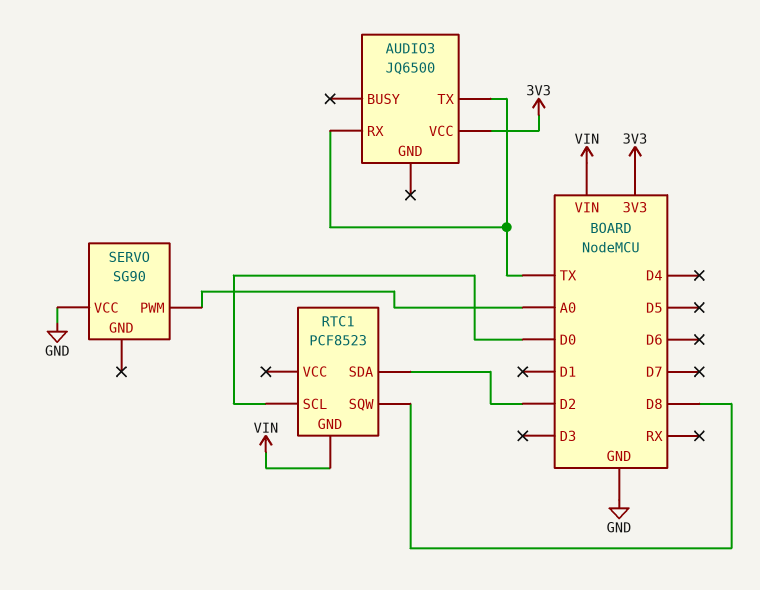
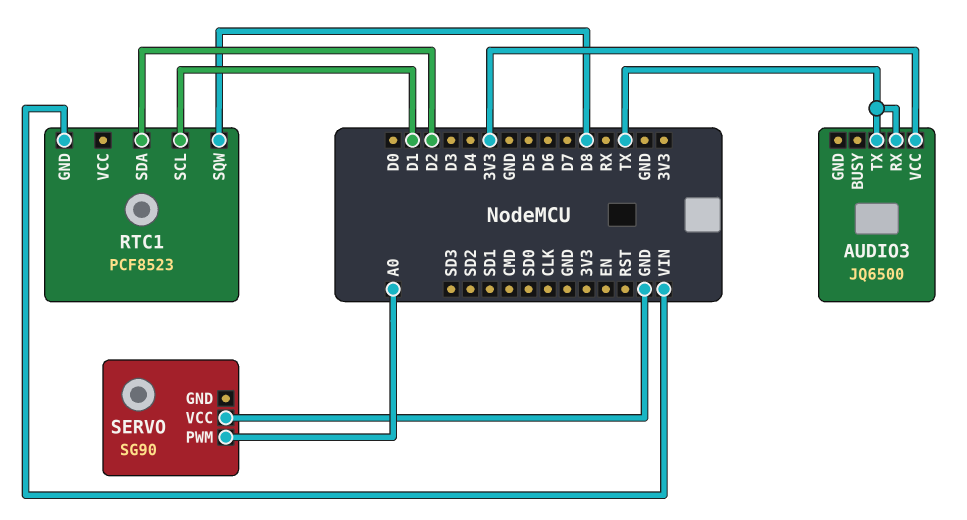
RTC1 pin SCL: D0 -> D1

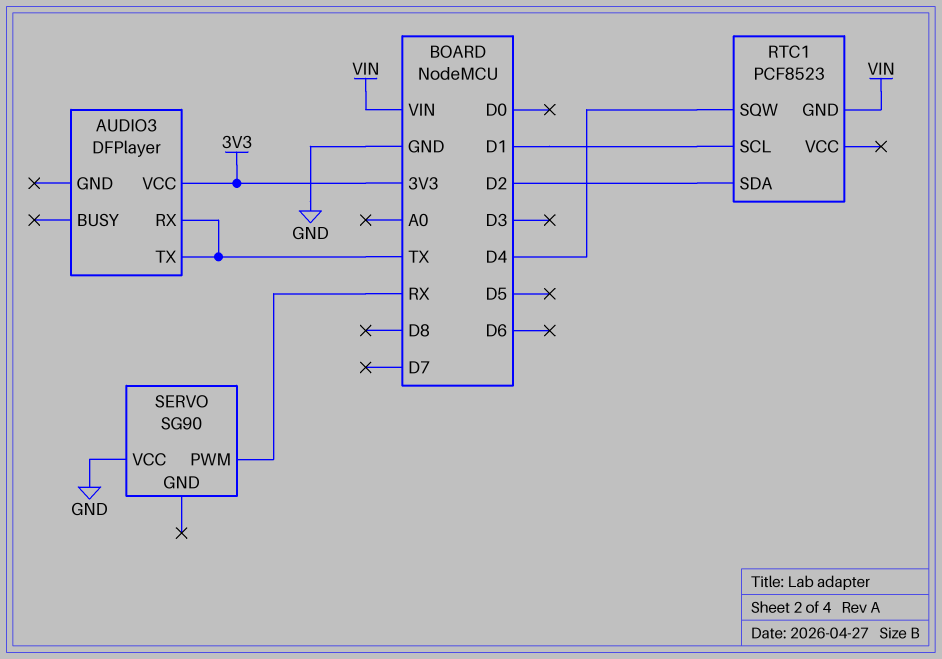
AUDIO3: JQ6500 -> DFPlayer
RTC1 pin SQW: D8 -> D4
SERVO pin PWM: A0 -> RX

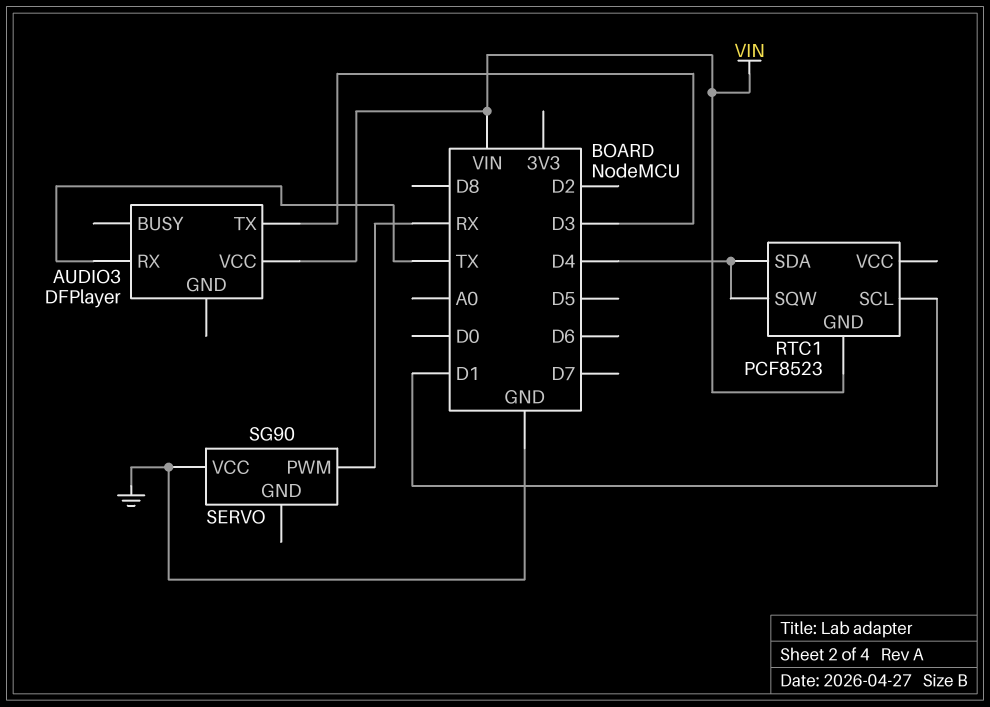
AUDIO3 pin TX: TX -> D3
AUDIO3 pin VCC: 3V3 -> VIN
RTC1 pin SDA: D2 -> D4

